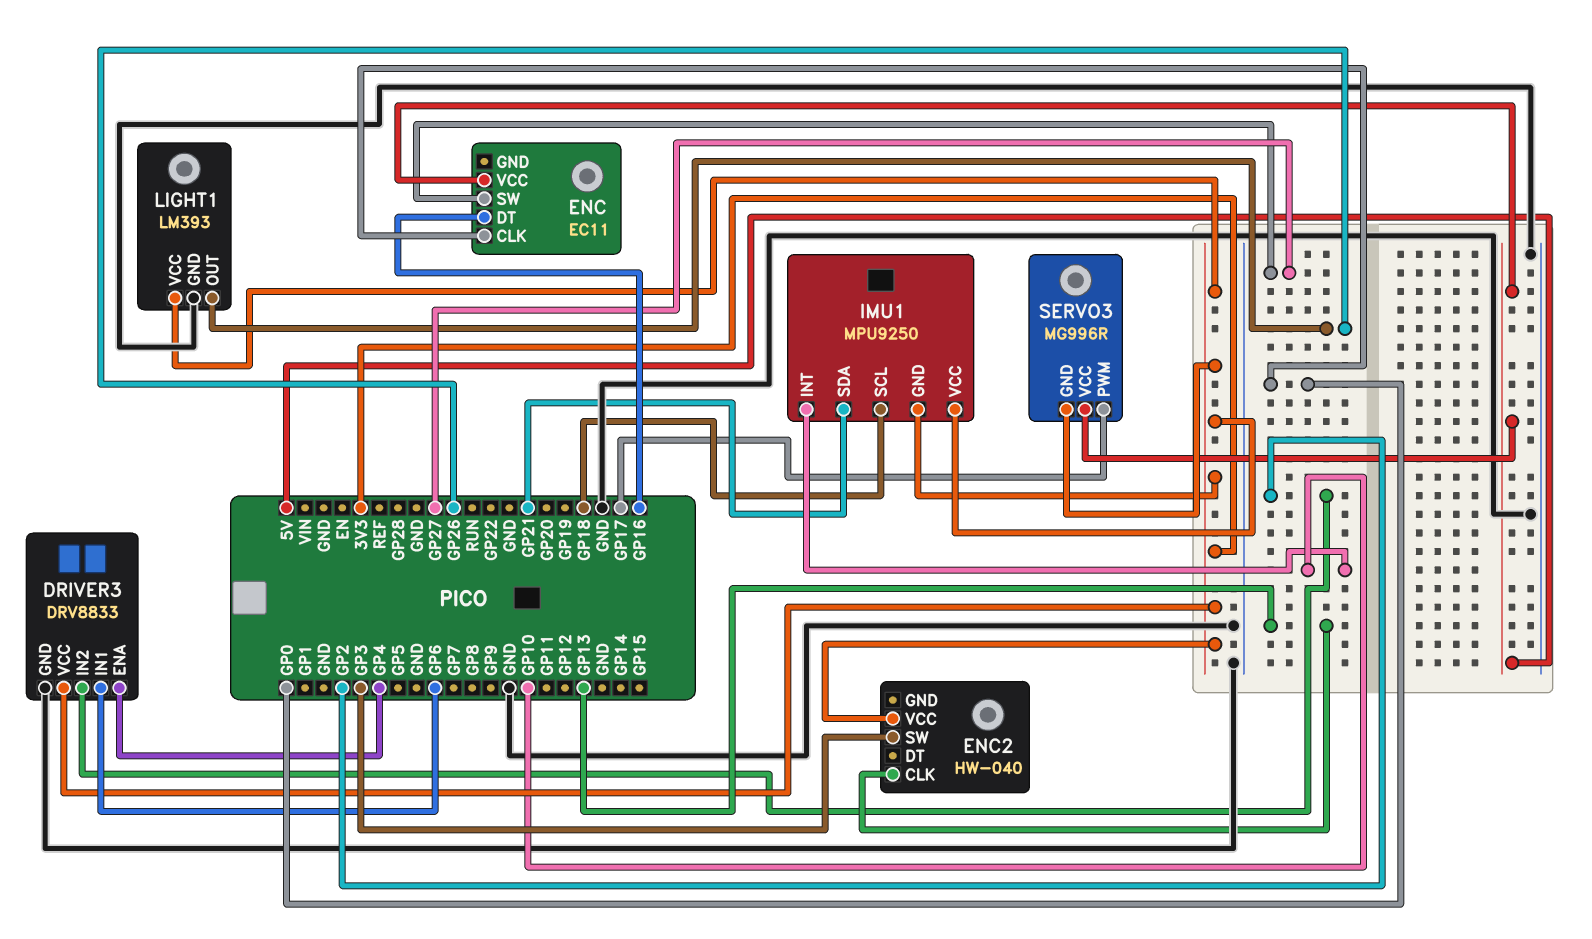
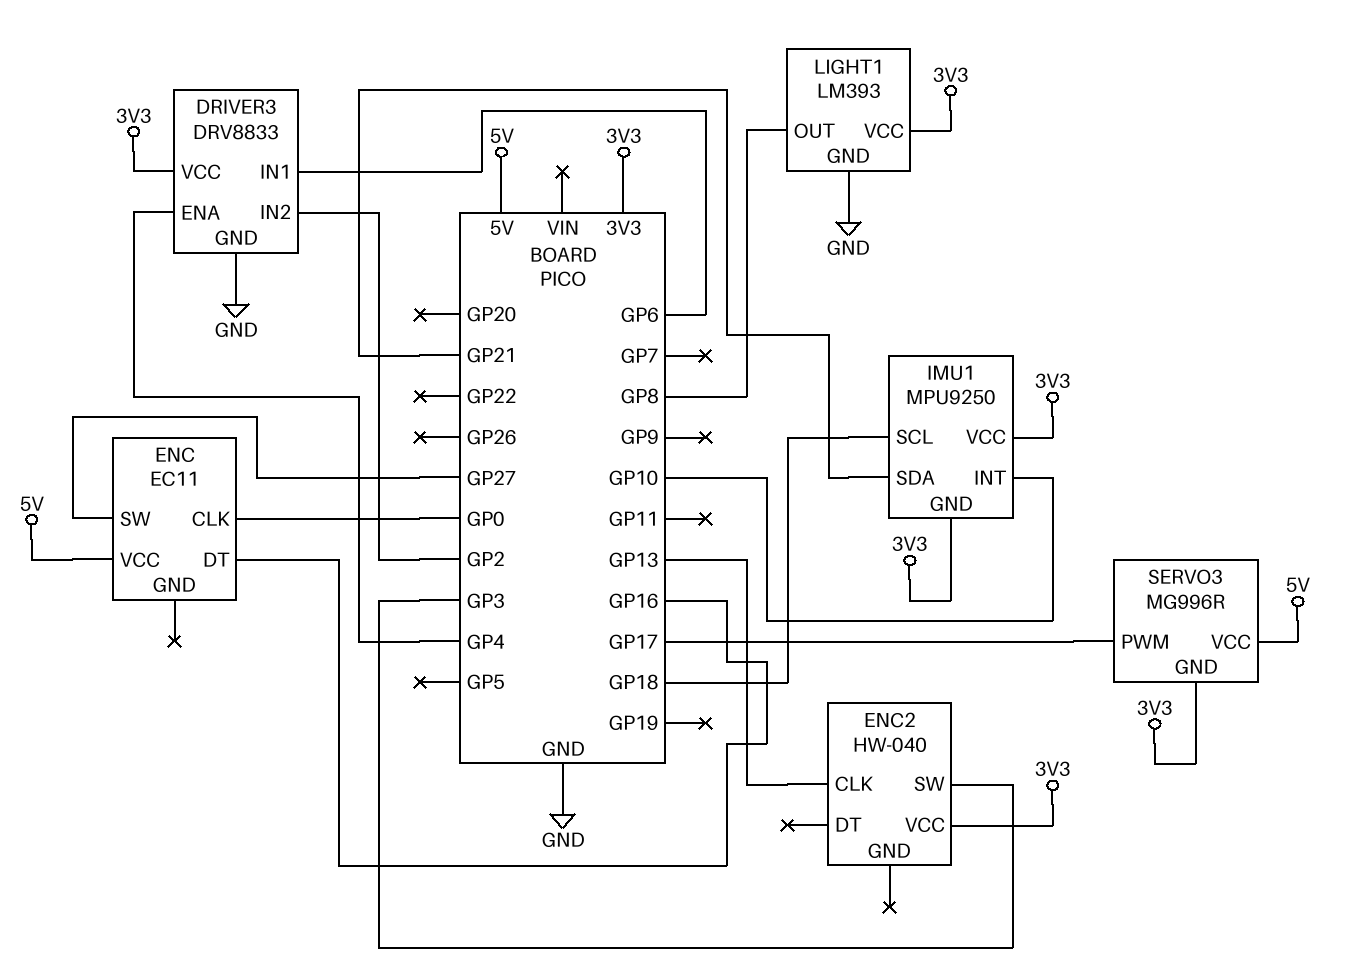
LIGHT1 pin OUT: GP26 -> GP8

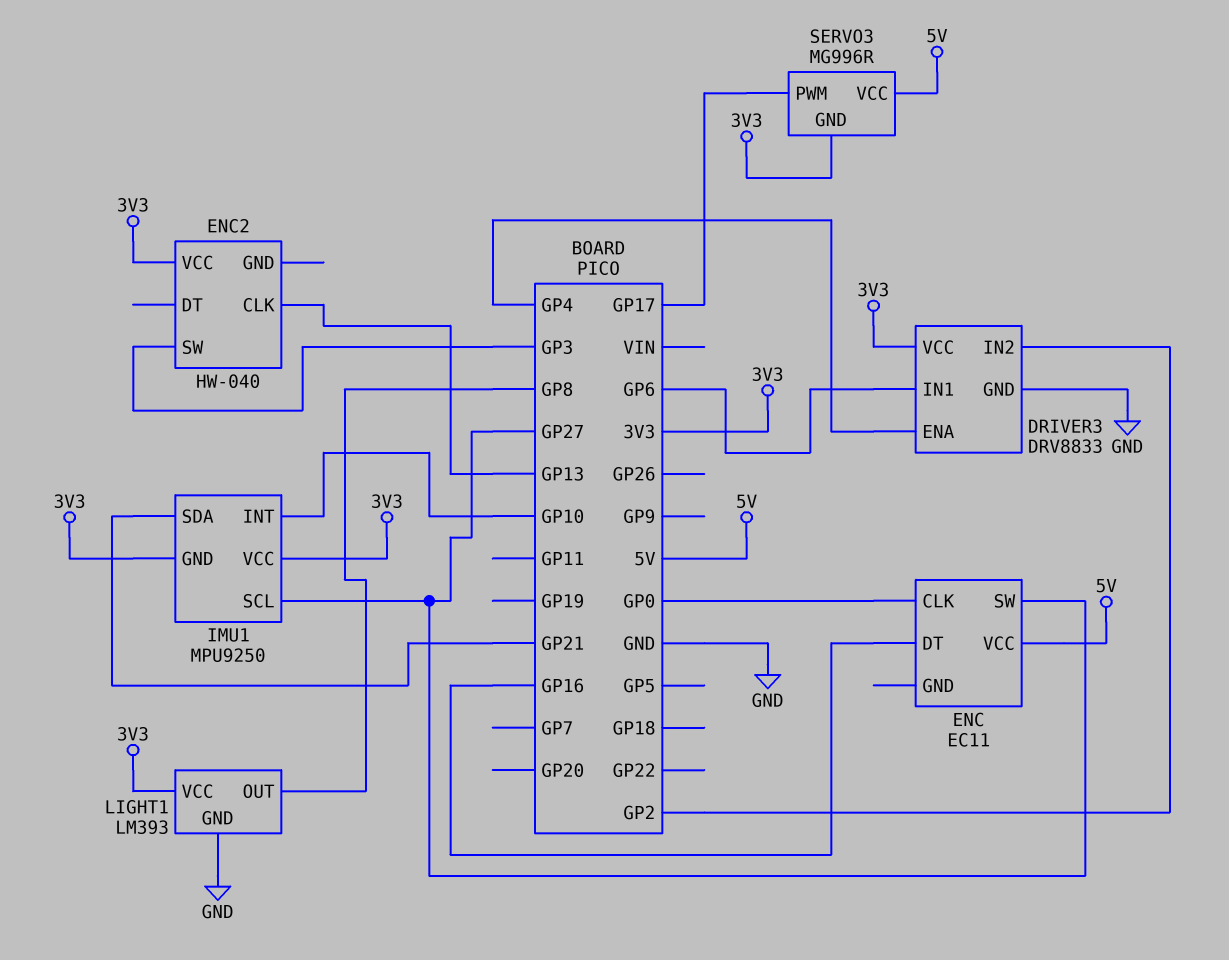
IMU1 pin SCL: GP18 -> GP27

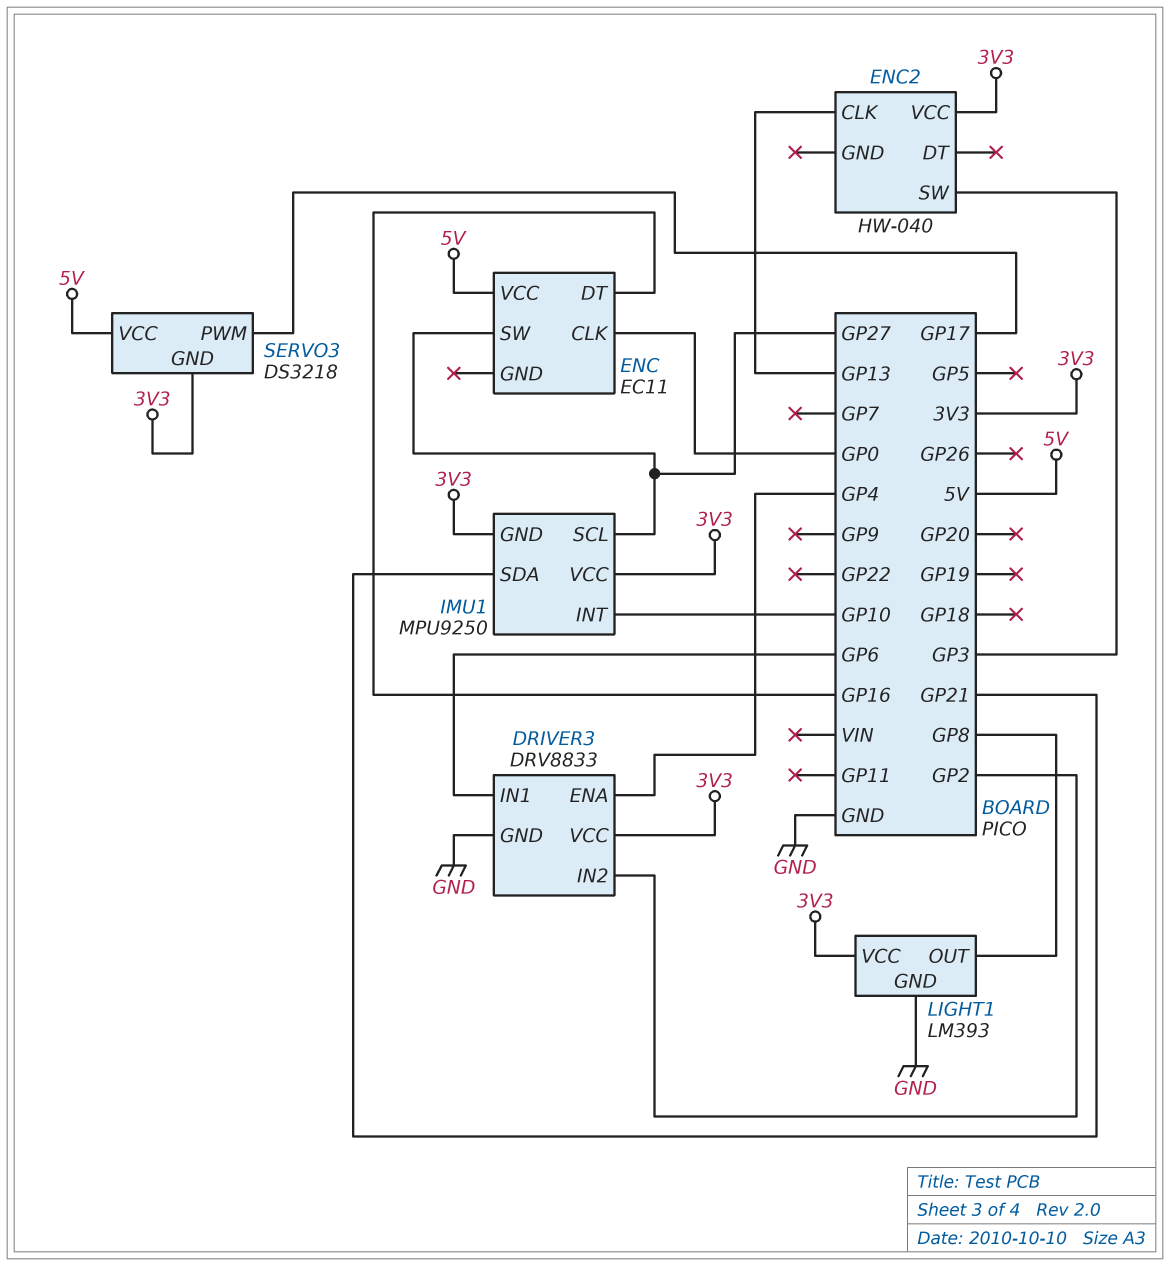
SERVO3: MG996R -> DS3218

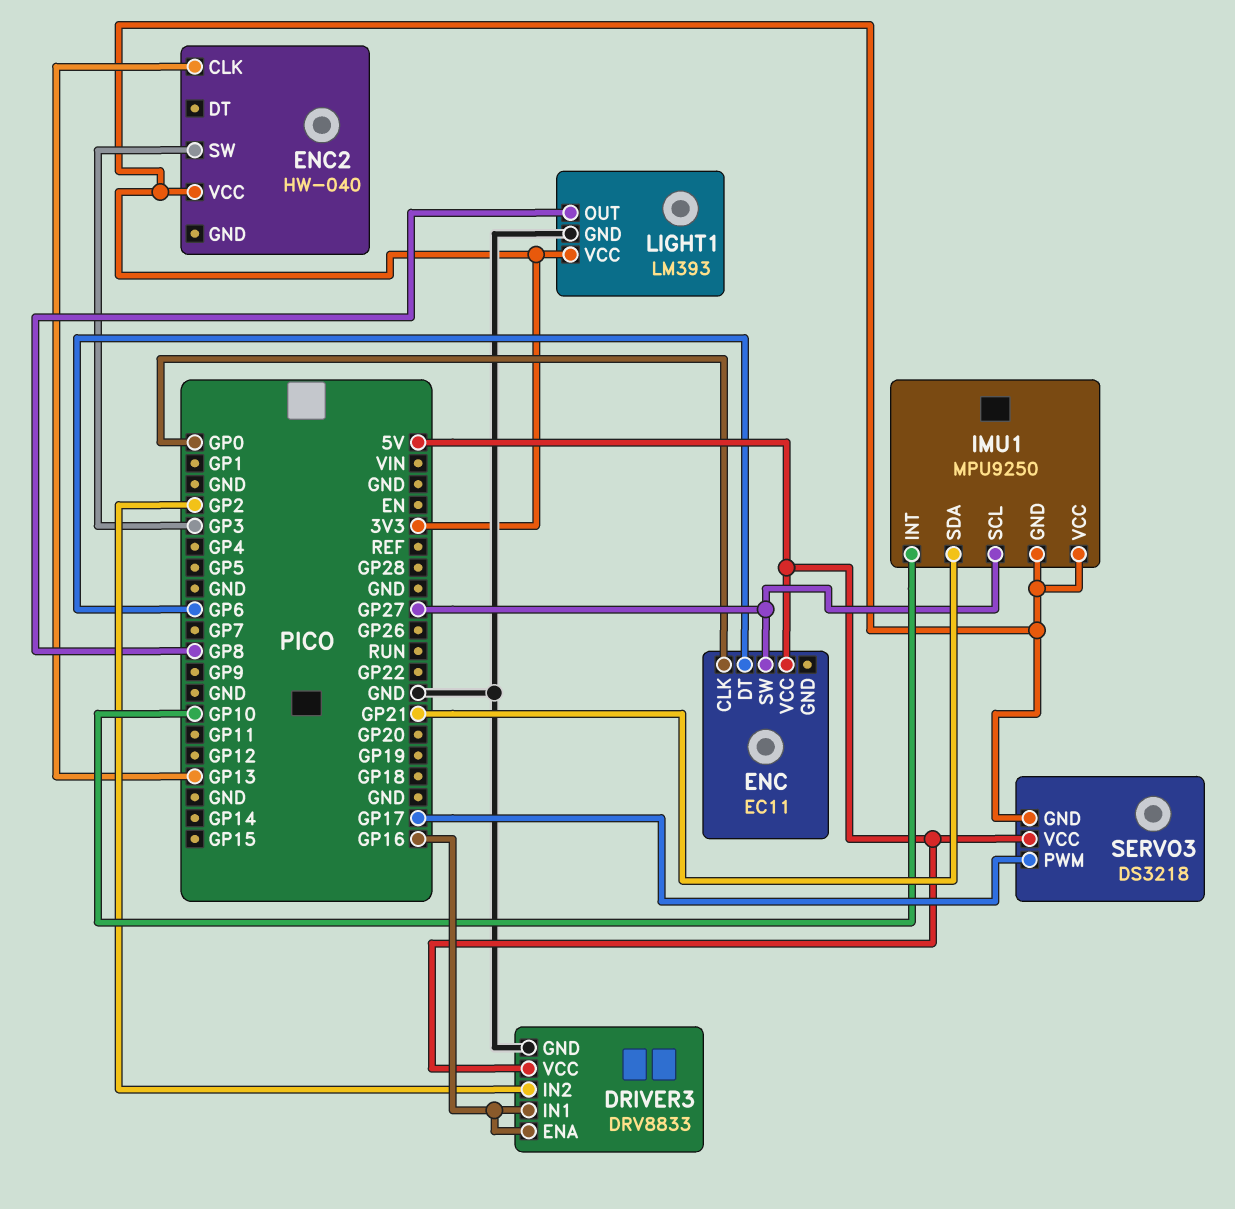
DRIVER3 pin ENA: GP4 -> GP16
DRIVER3 pin IN1: GP6 -> GP16
DRIVER3 pin VCC: 3V3 -> 5V
ENC pin DT: GP16 -> GP6

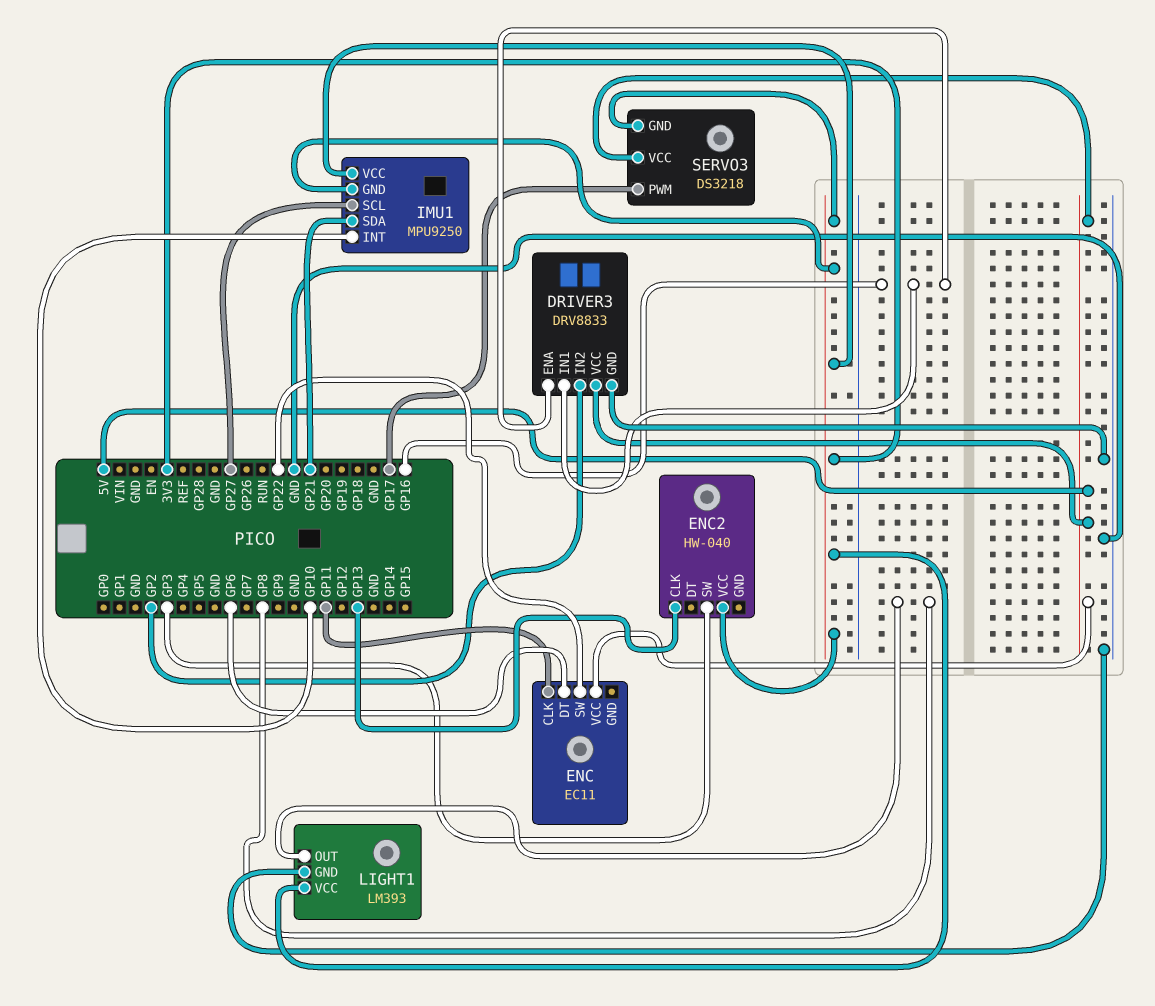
ENC pin CLK: GP0 -> GP11
ENC pin SW: GP27 -> GP22

